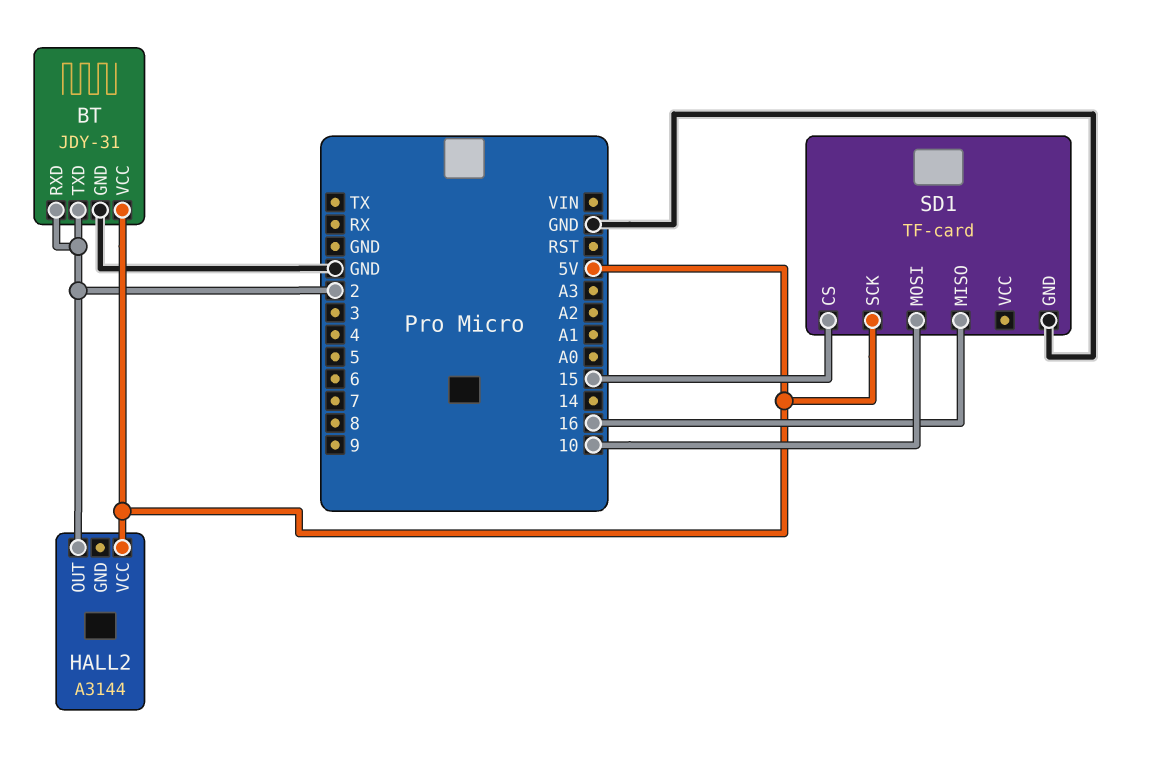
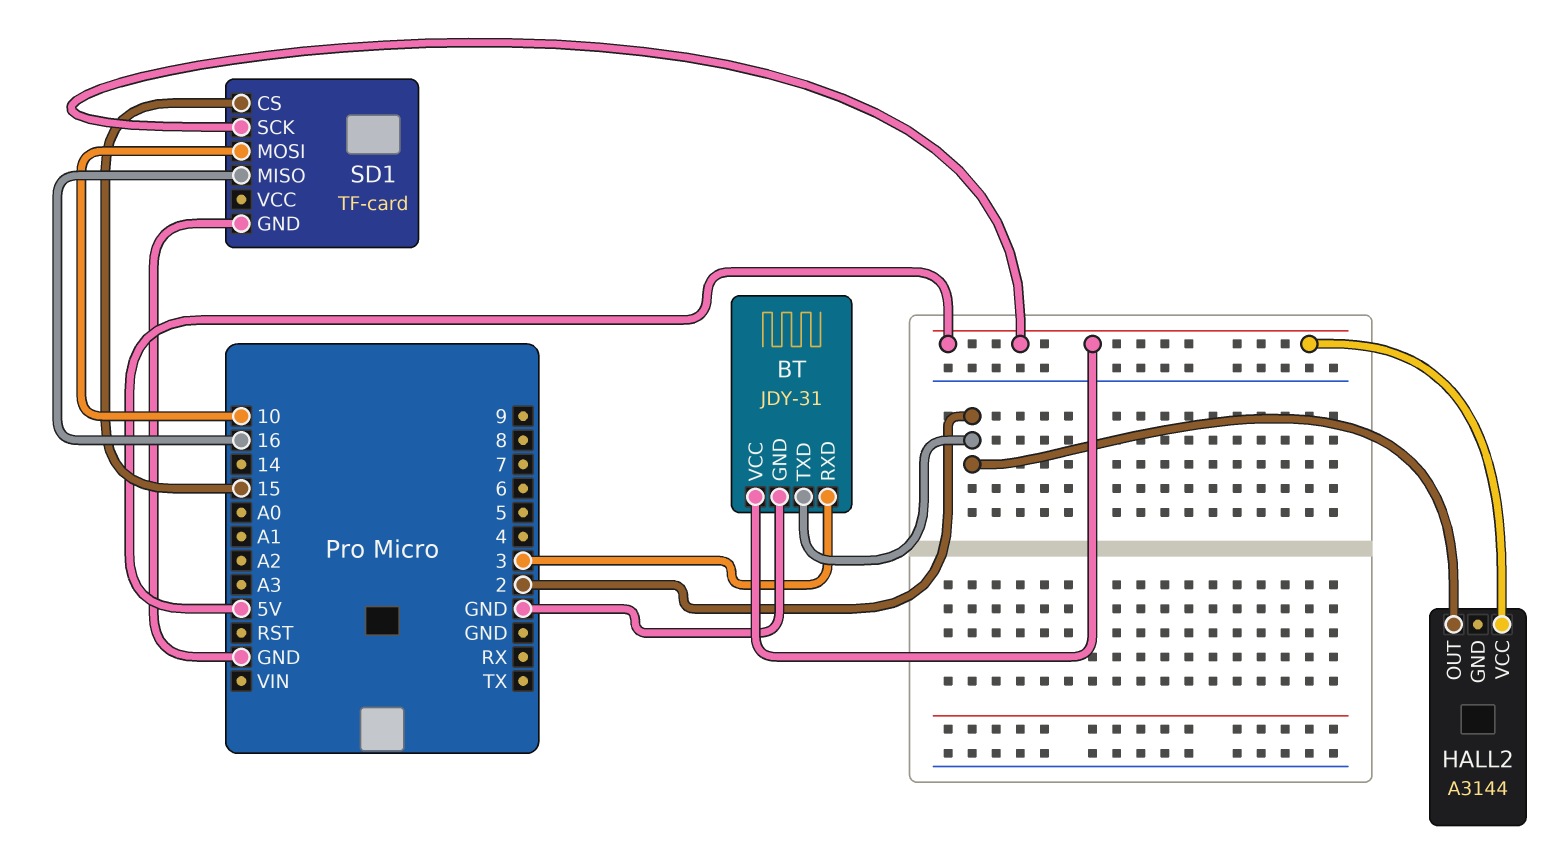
BT pin RXD: 2 -> 3

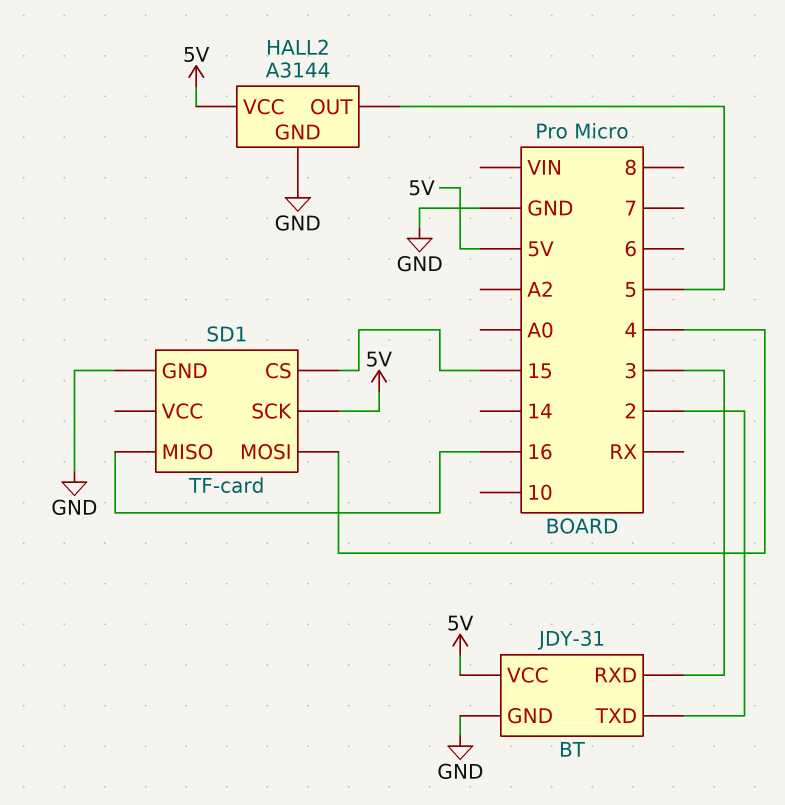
HALL2 pin GND: none -> GND
HALL2 pin OUT: 2 -> 5
SD1 pin MOSI: 10 -> 4

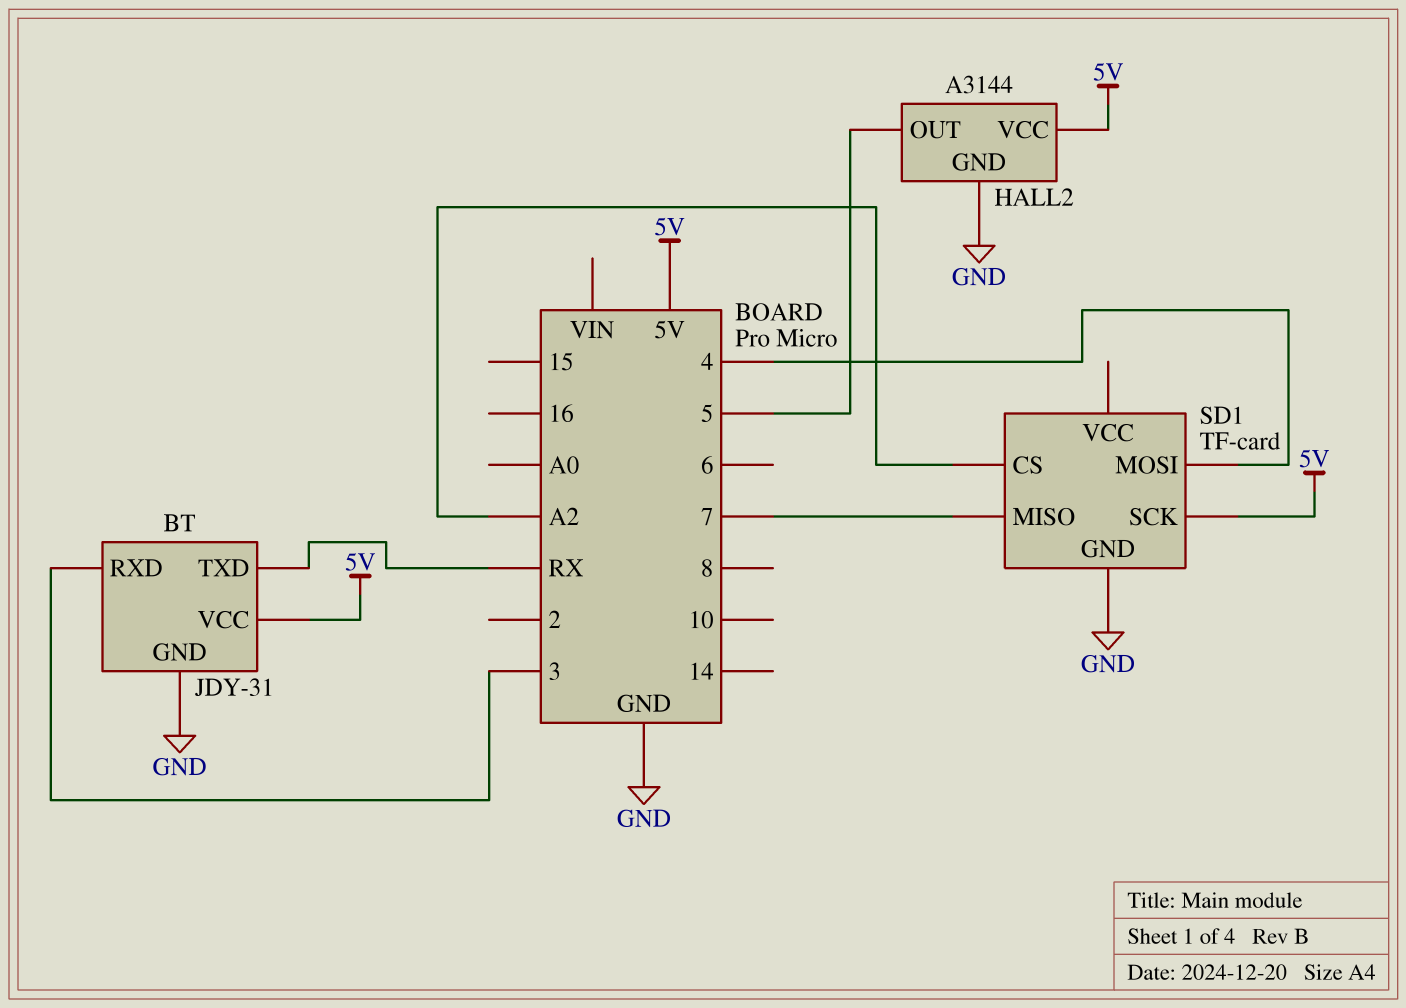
BT pin TXD: 2 -> RX
SD1 pin CS: 15 -> A2
SD1 pin MISO: 16 -> 7

